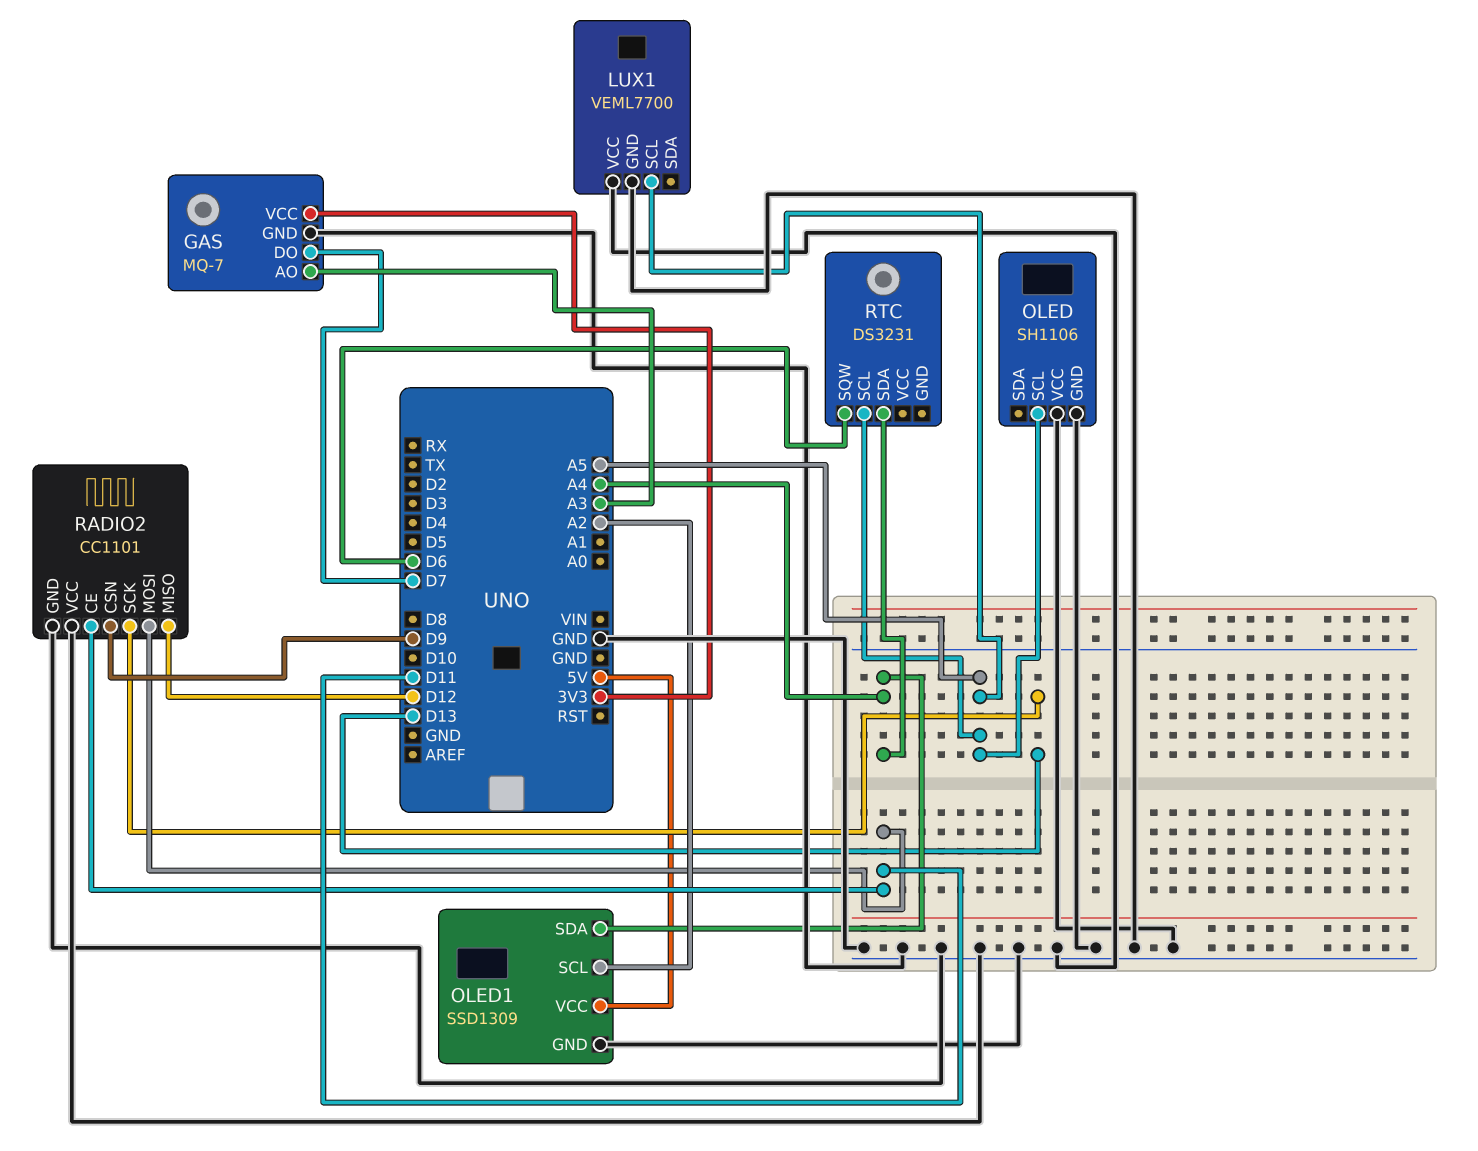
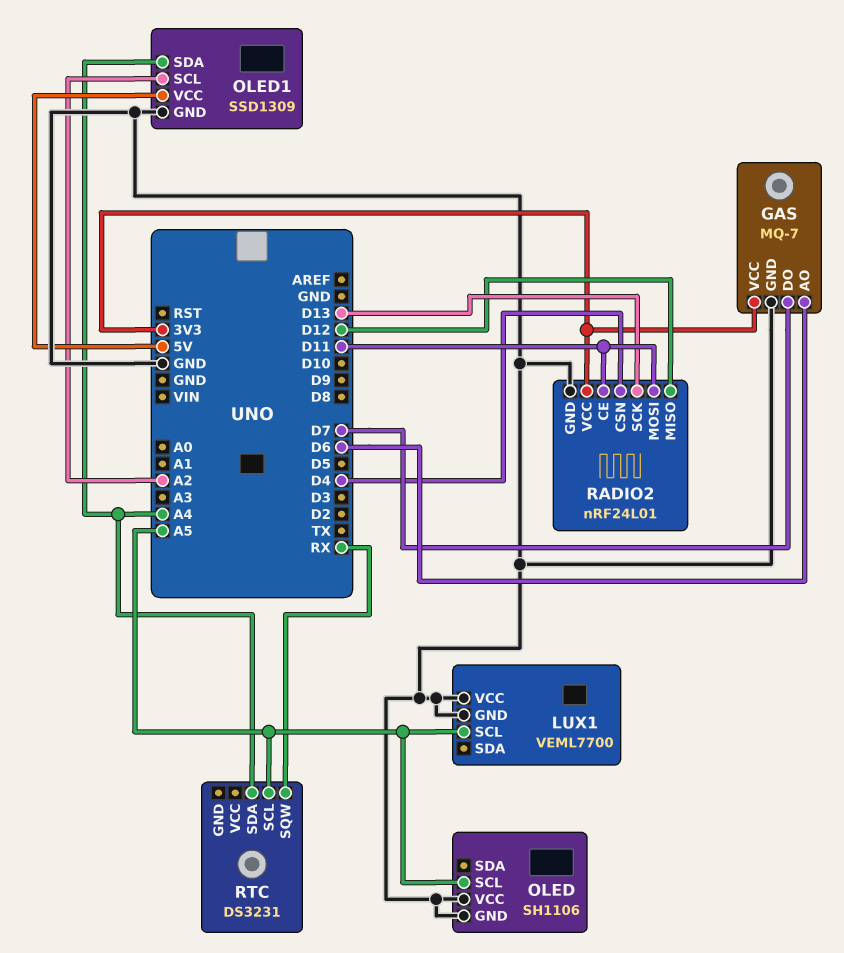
GAS pin AO: A3 -> D6
RADIO2: CC1101 -> nRF24L01
RADIO2 pin CSN: D9 -> D4
RADIO2 pin VCC: GND -> 3V3
RTC pin SQW: D6 -> RX

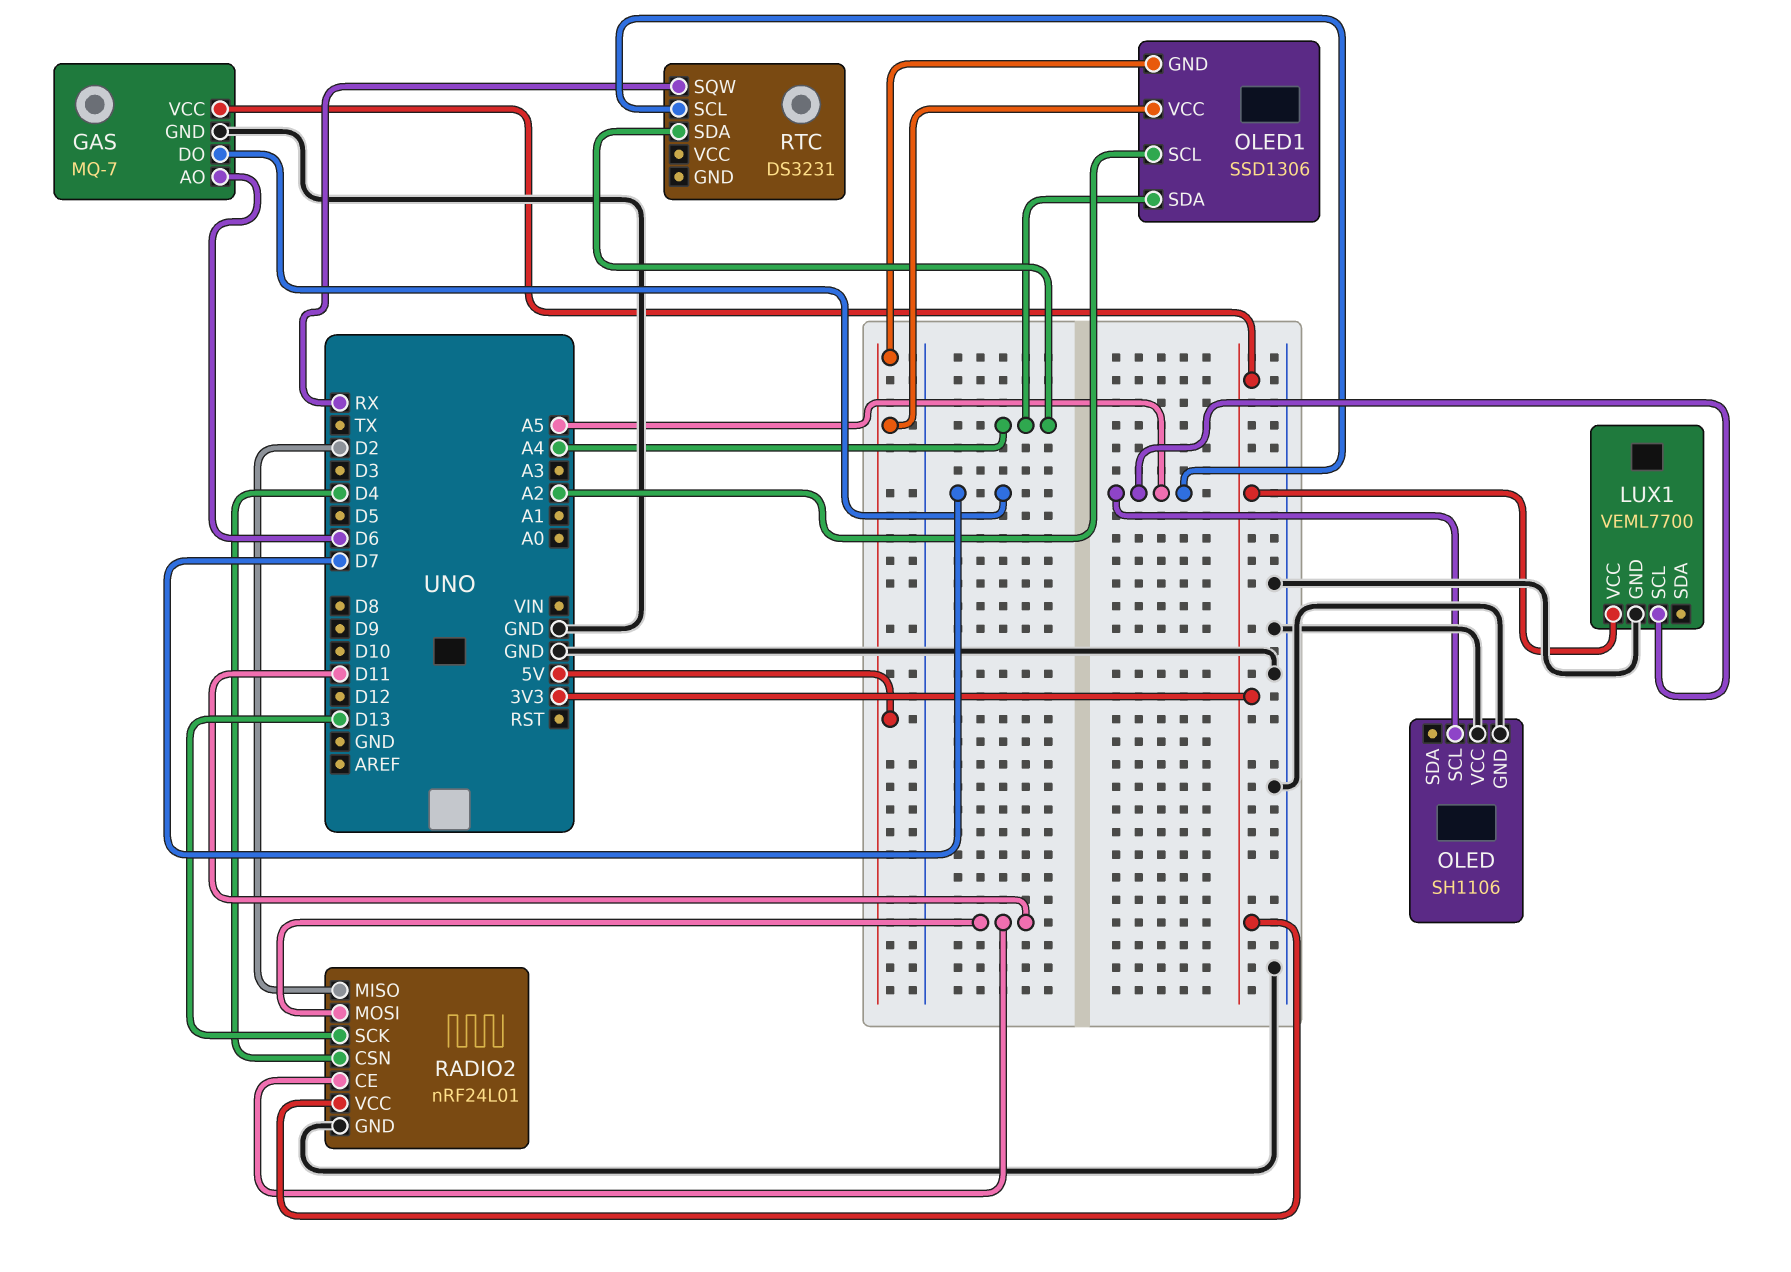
LUX1 pin VCC: GND -> 3V3
OLED1: SSD1309 -> SSD1306
OLED1 pin GND: GND -> 5V
RADIO2 pin MISO: D12 -> D2

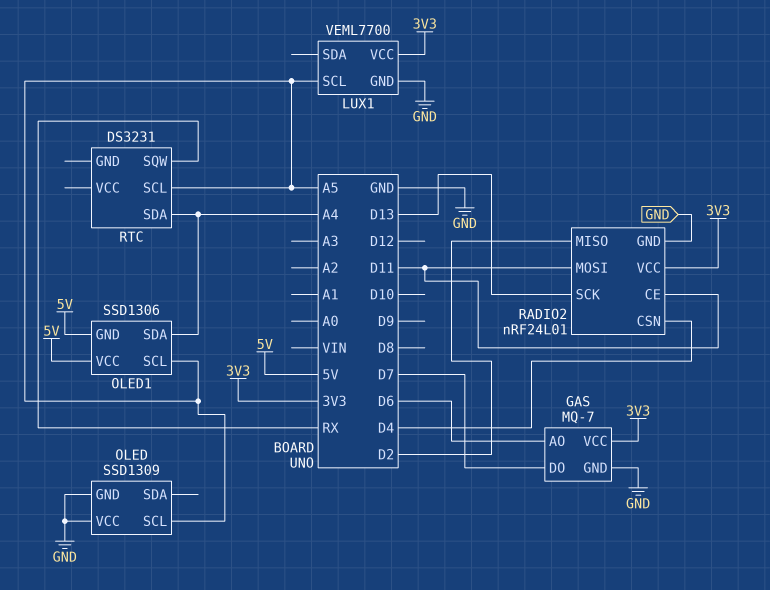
OLED: SH1106 -> SSD1309
OLED1 pin SCL: A2 -> A5

